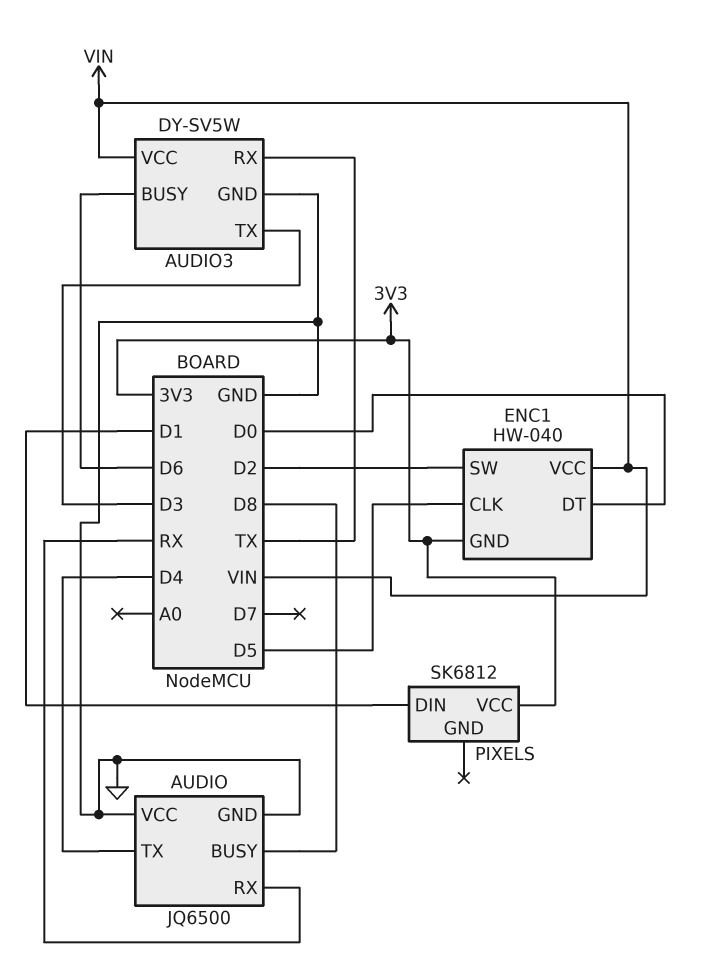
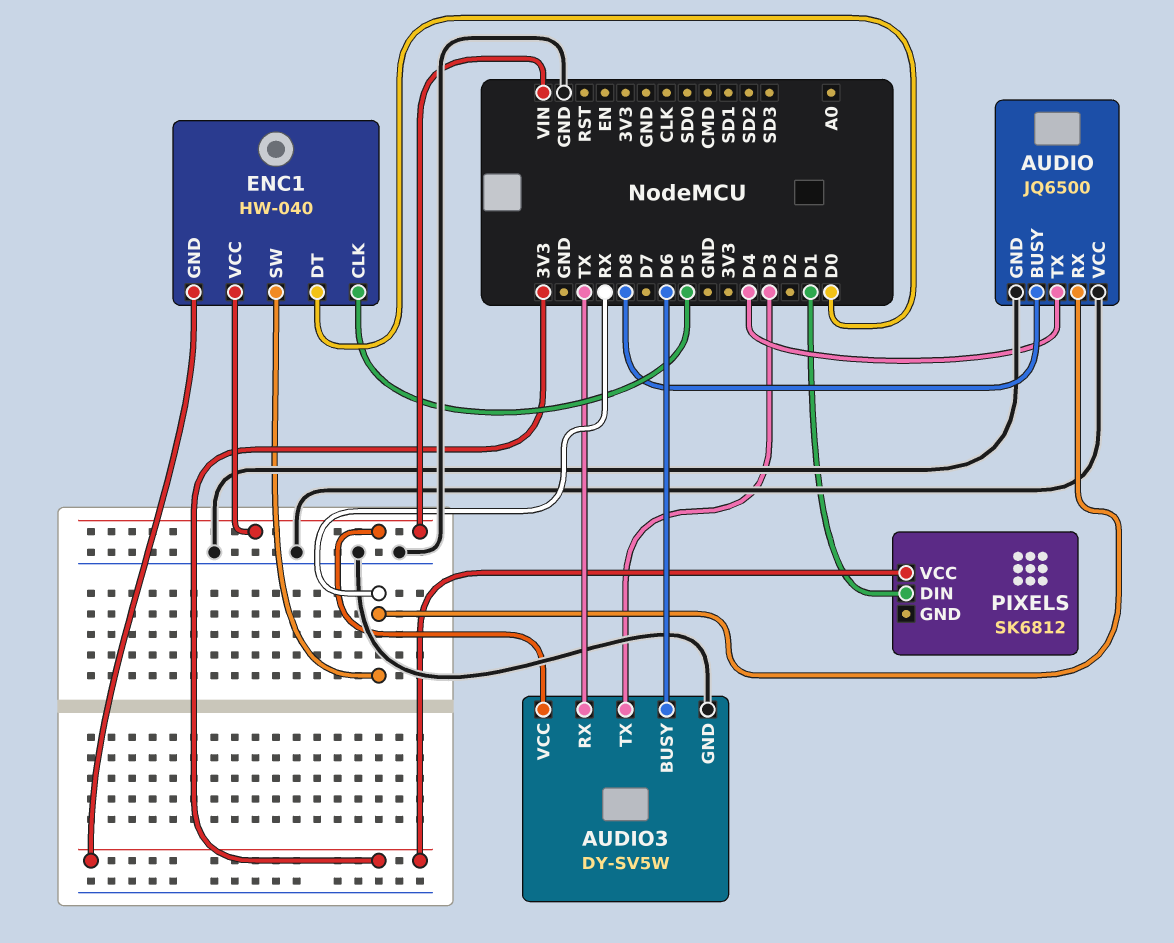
ENC1 pin SW: D2 -> RX

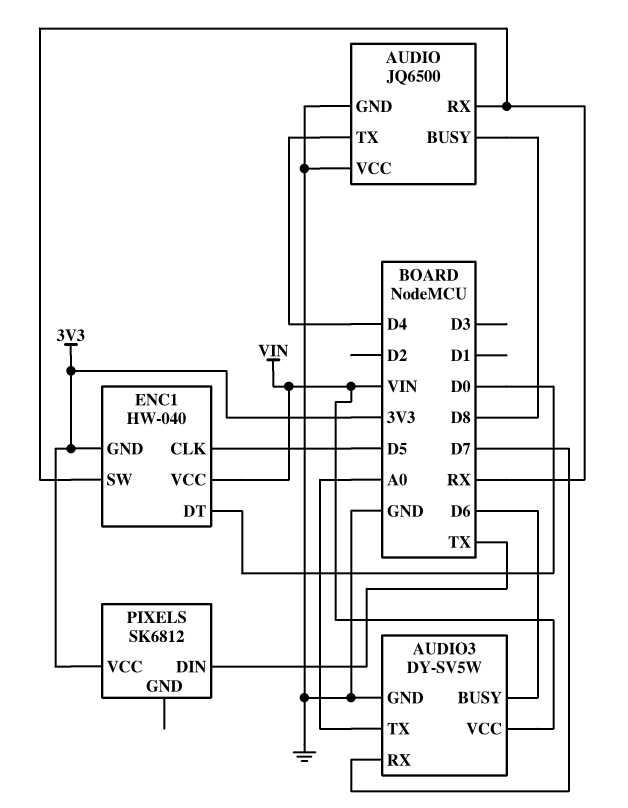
AUDIO3 pin RX: TX -> D7
AUDIO3 pin TX: D3 -> A0
PIXELS pin DIN: D1 -> TX

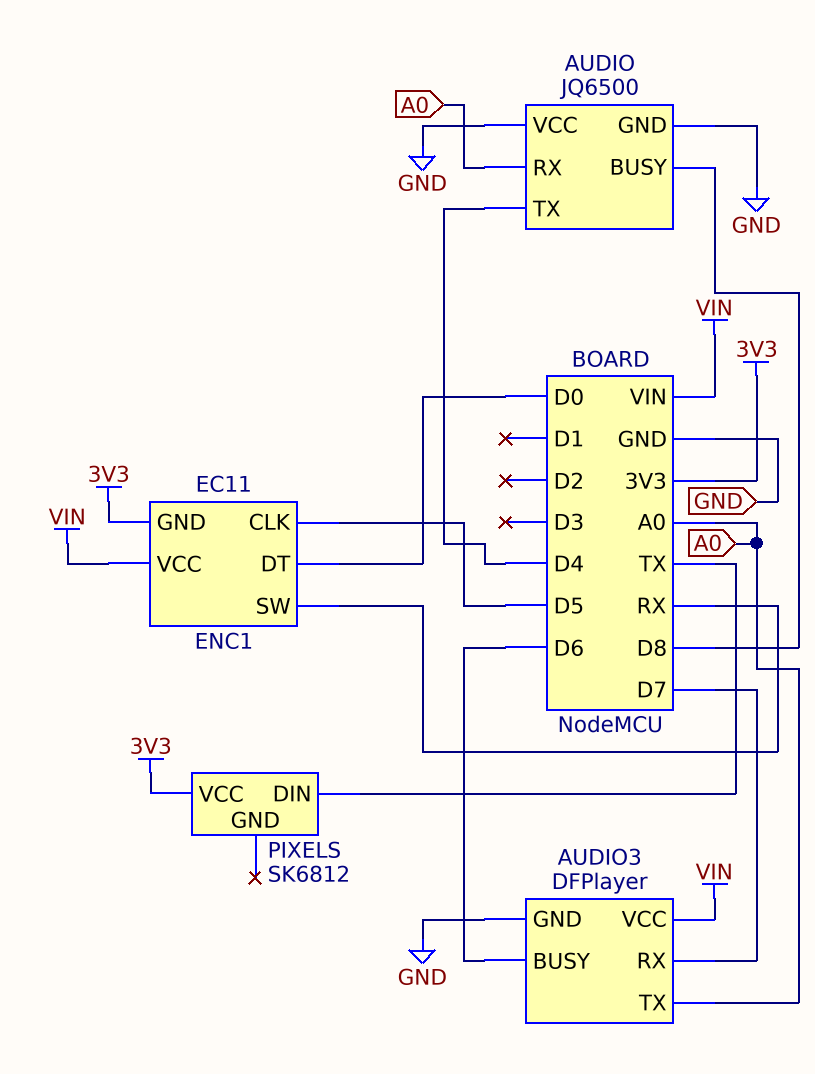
AUDIO pin RX: RX -> A0
AUDIO3: DY-SV5W -> DFPlayer
ENC1: HW-040 -> EC11

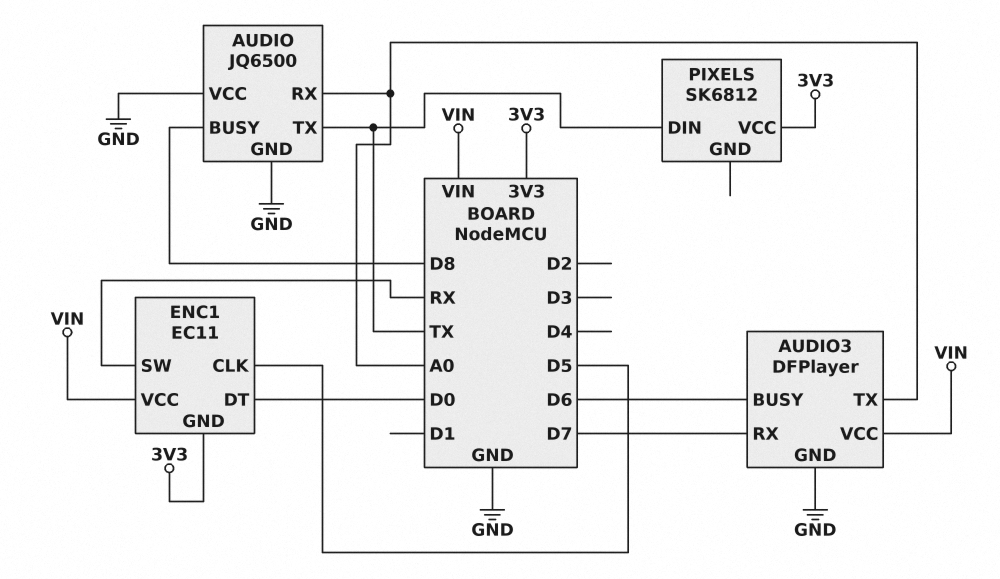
AUDIO pin TX: D4 -> TX

